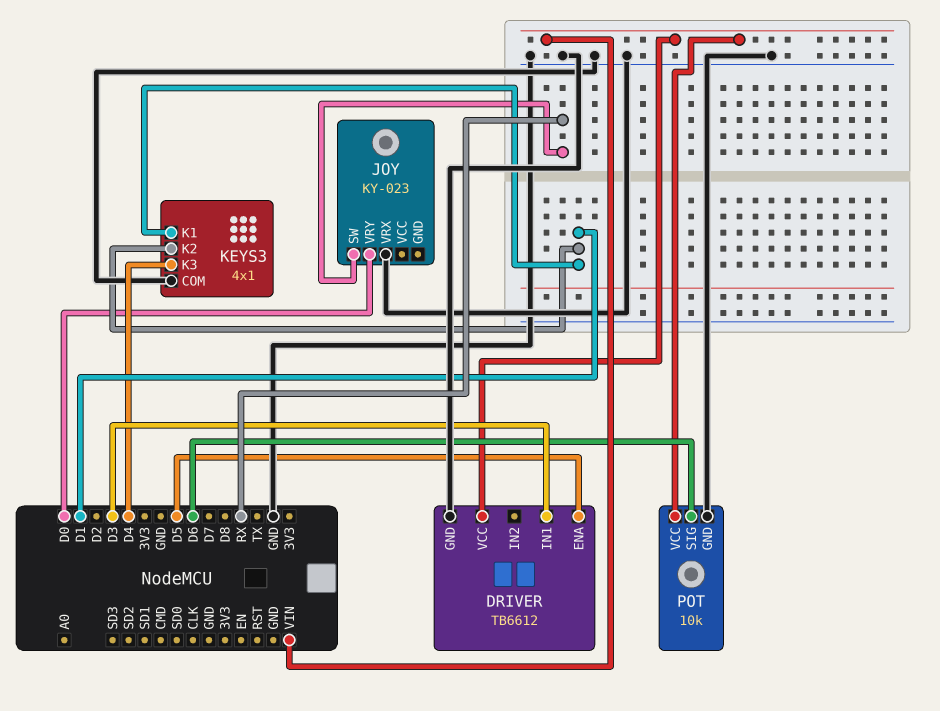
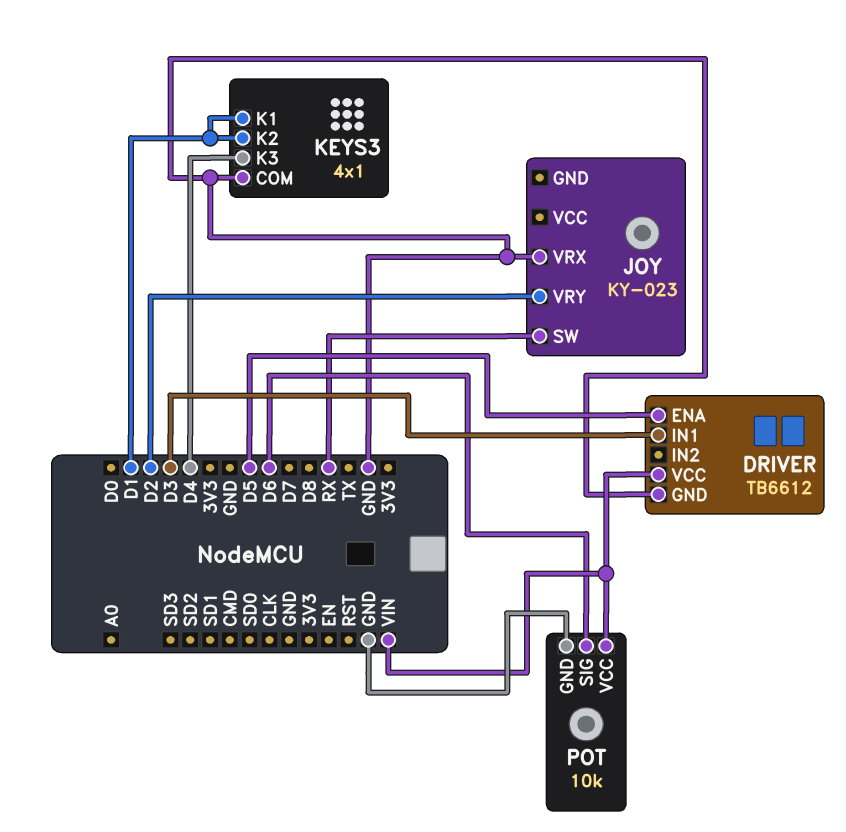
JOY pin VRY: D0 -> D2

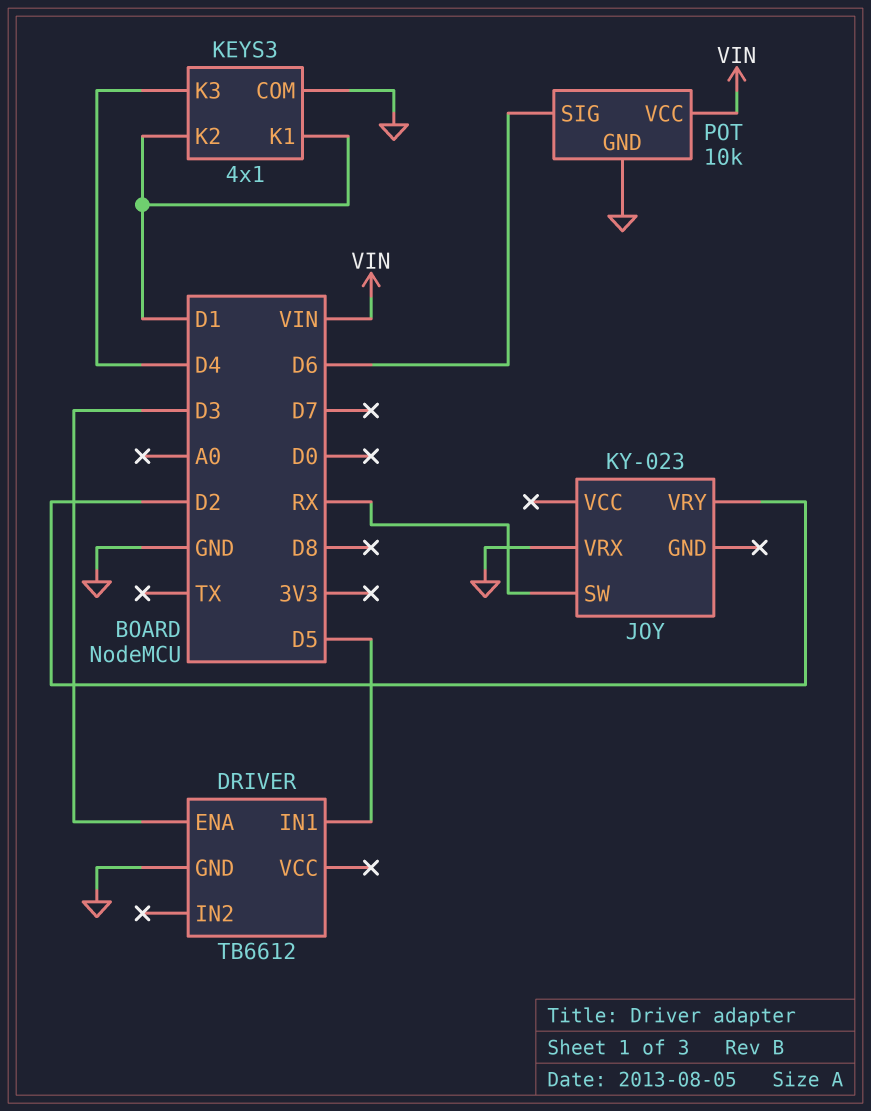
DRIVER pin ENA: D5 -> D3
DRIVER pin IN1: D3 -> D5
DRIVER pin VCC: VIN -> none

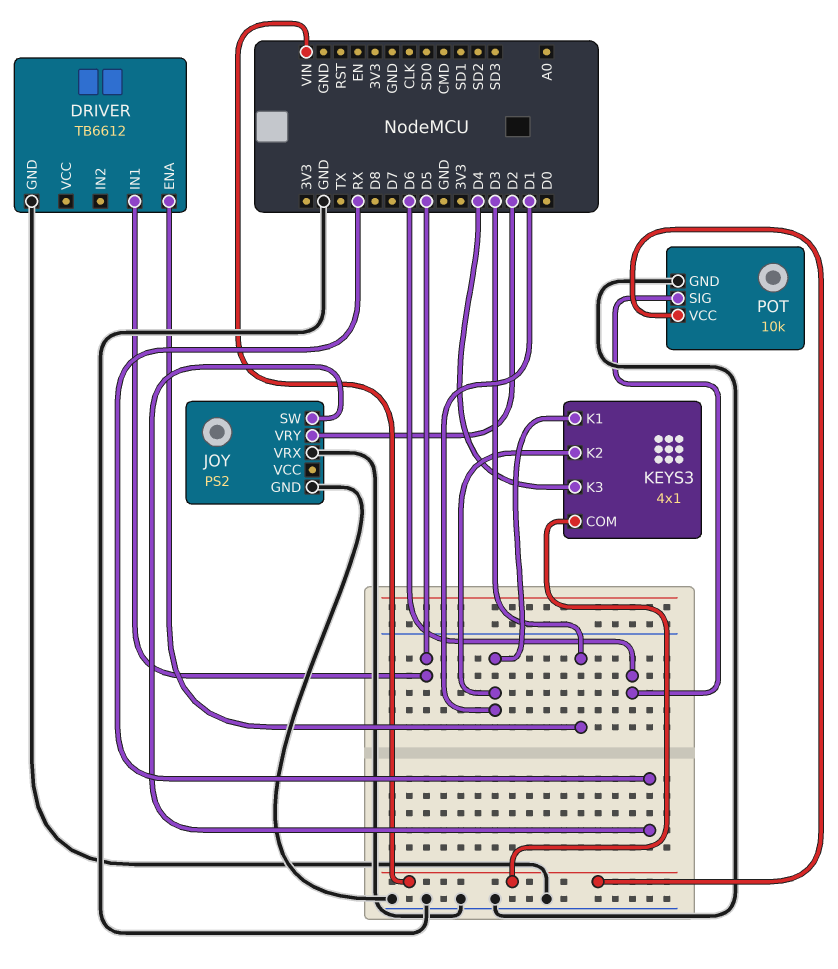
JOY: KY-023 -> PS2
JOY pin GND: none -> GND
KEYS3 pin COM: GND -> VIN

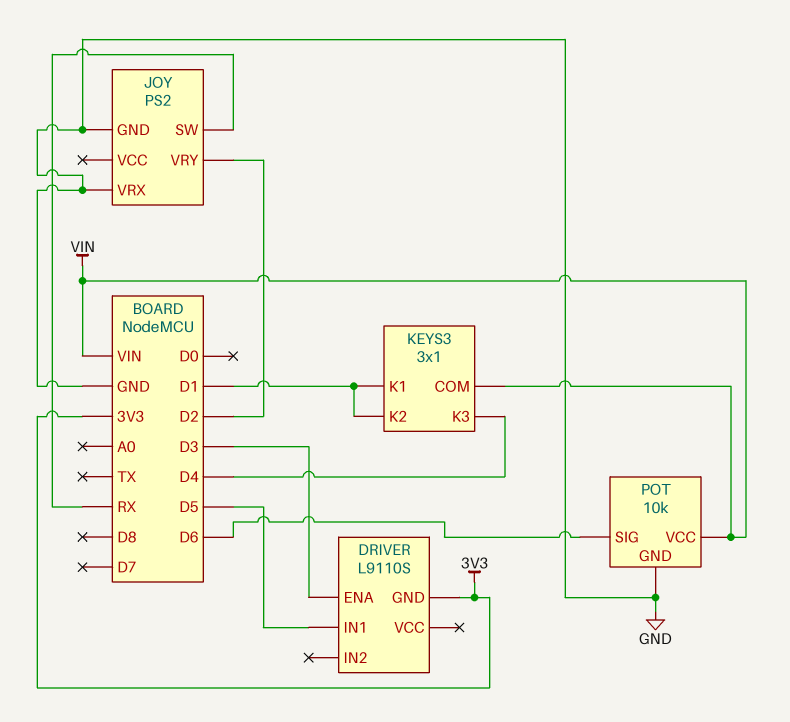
DRIVER: TB6612 -> L9110S
DRIVER pin GND: GND -> 3V3
KEYS3: 4x1 -> 3x1

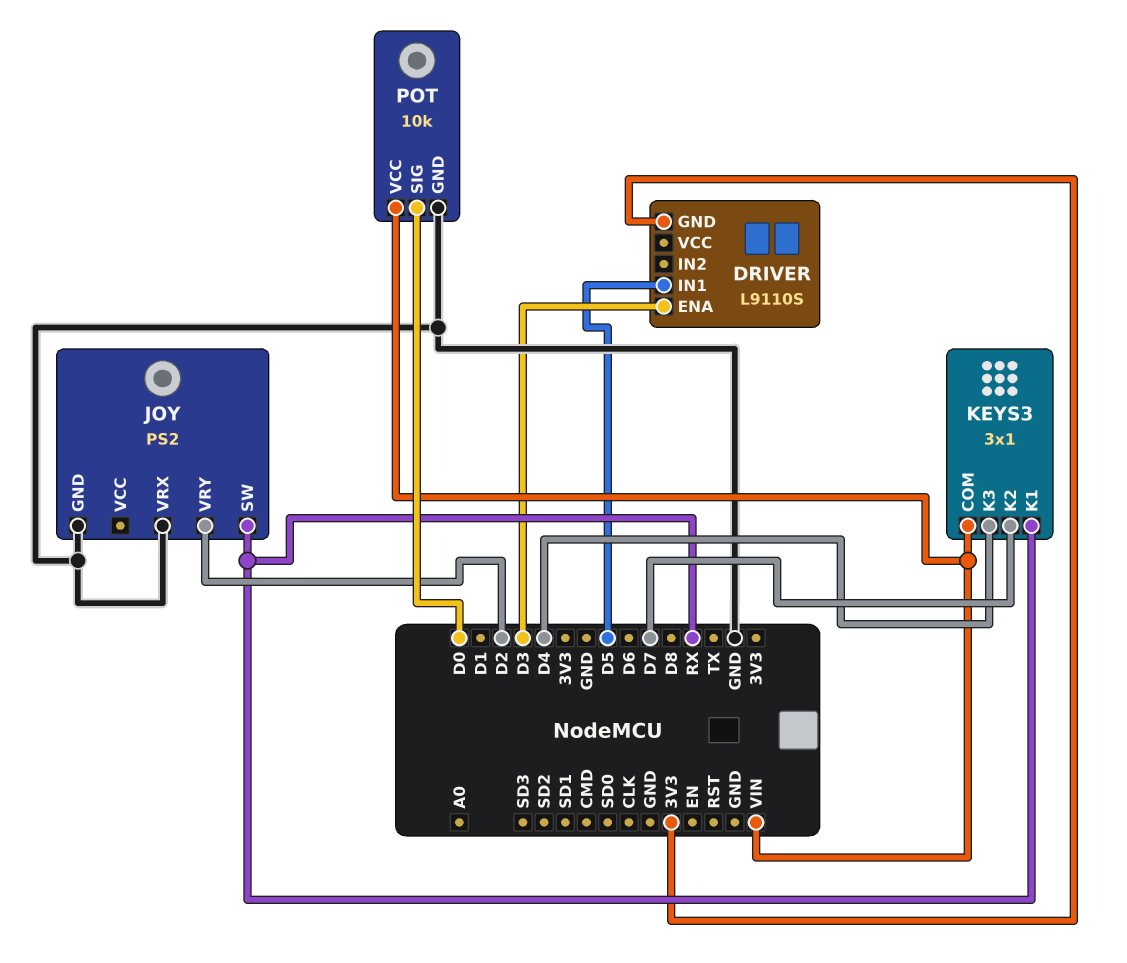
KEYS3 pin K1: D1 -> RX
KEYS3 pin K2: D1 -> D7
POT pin SIG: D6 -> D0

